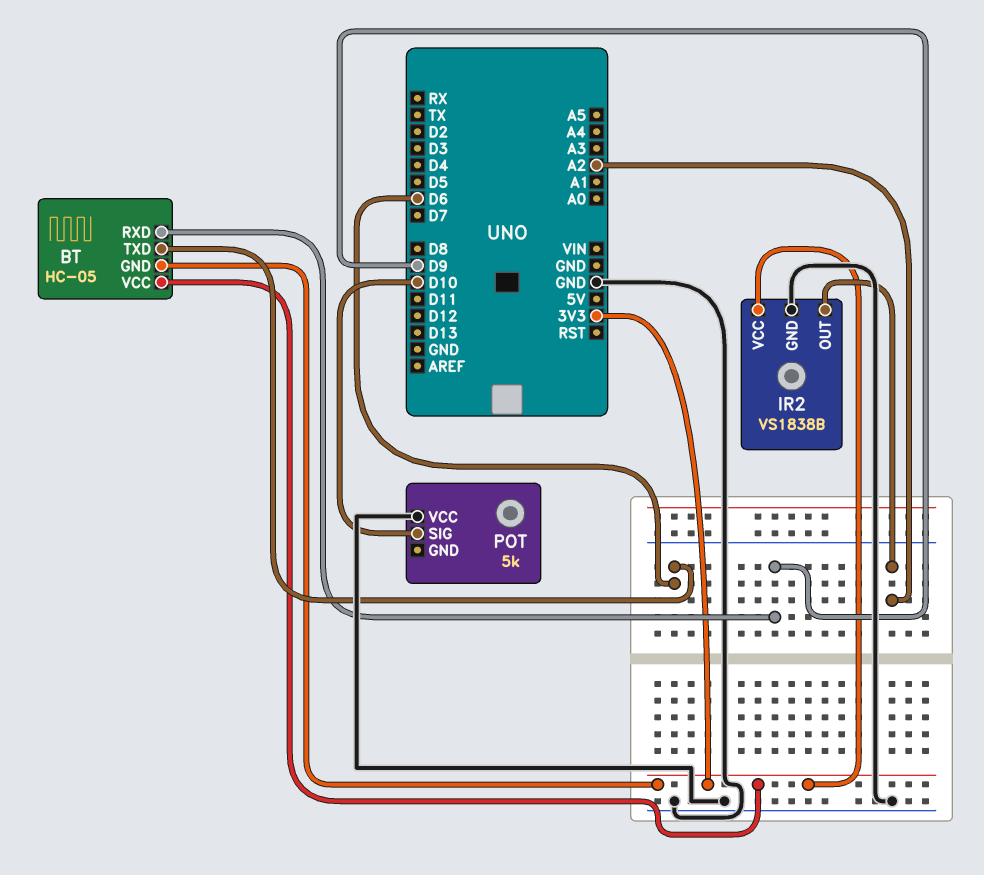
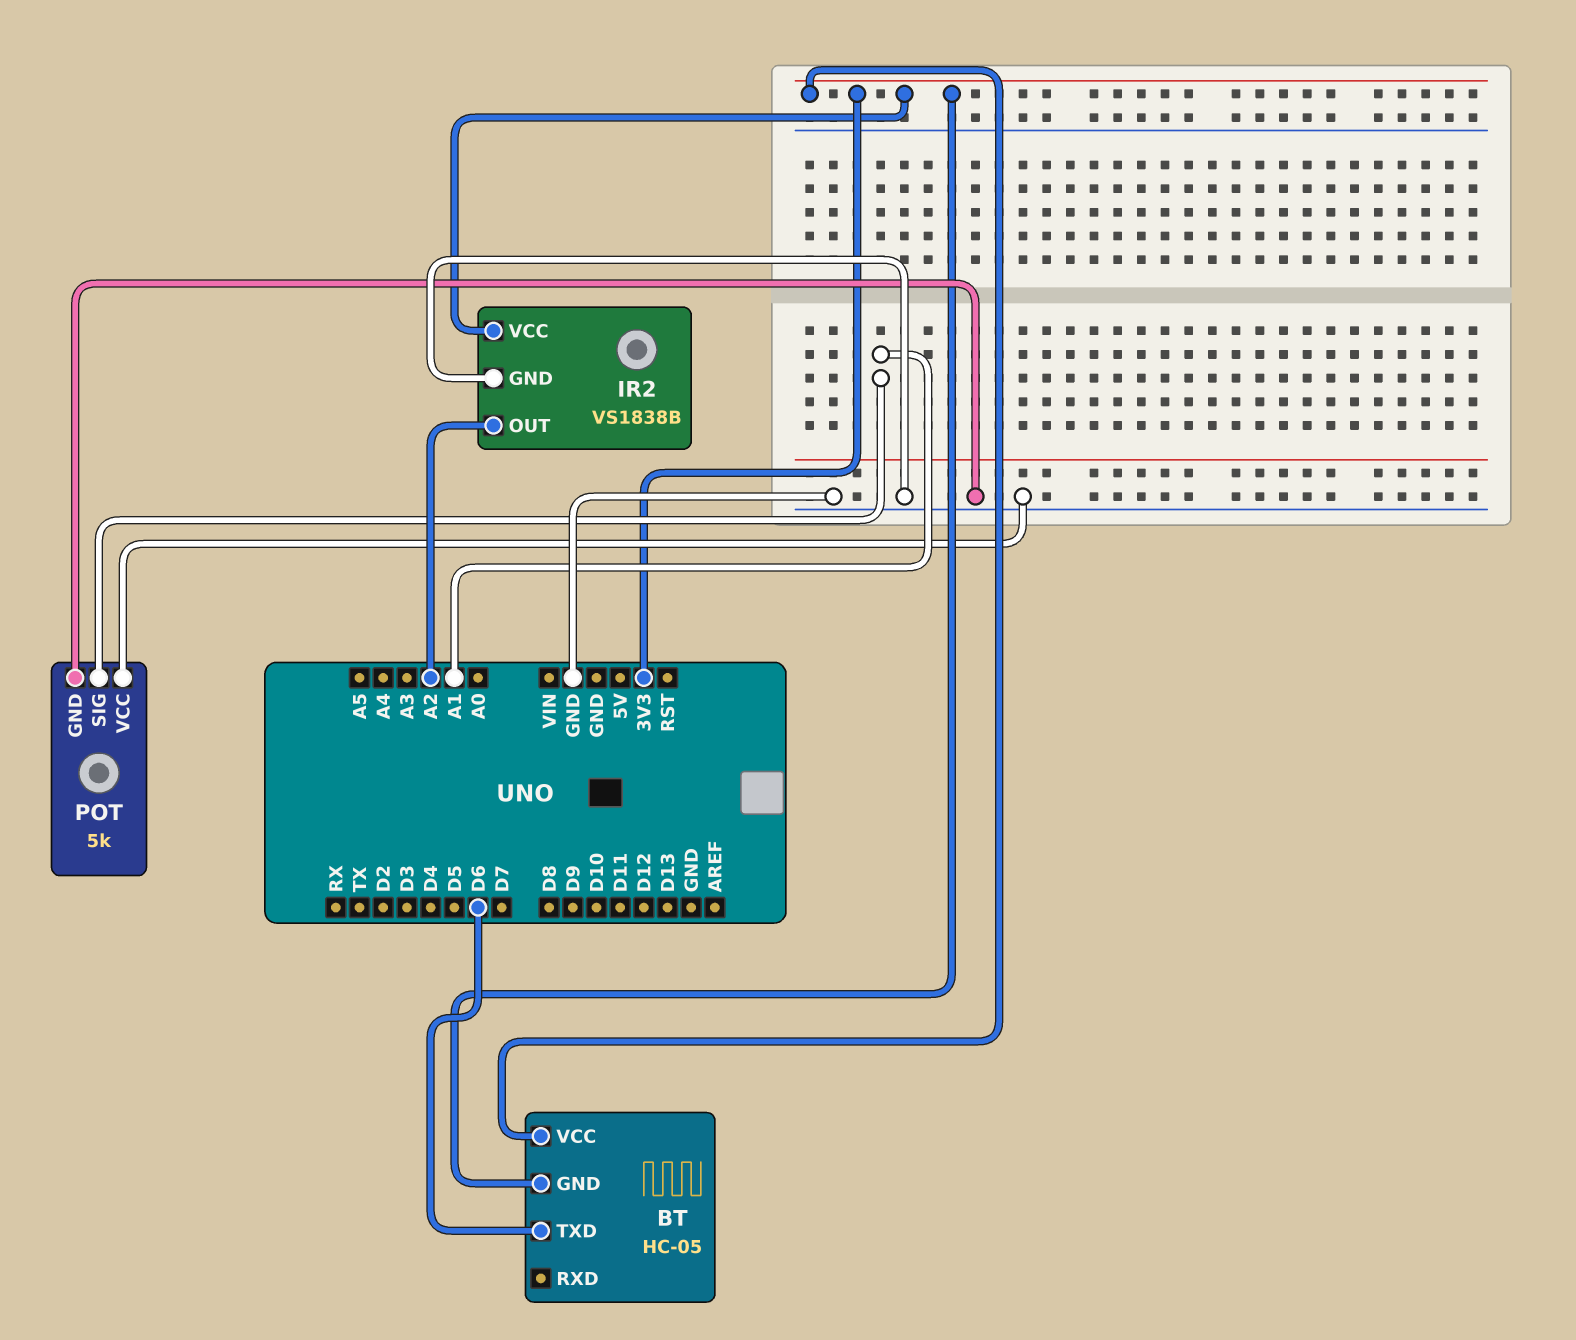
BT pin RXD: D9 -> none
POT pin GND: none -> GND
POT pin SIG: D10 -> A1

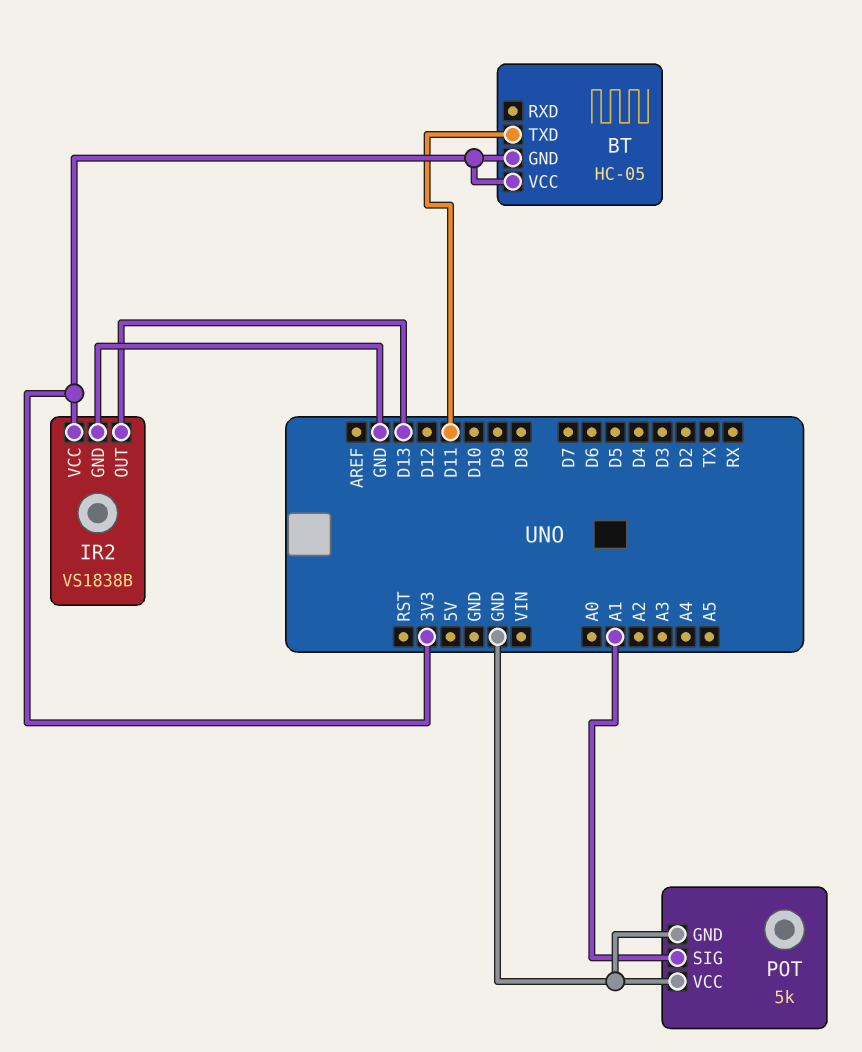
BT pin TXD: D6 -> D11
IR2 pin OUT: A2 -> D13

